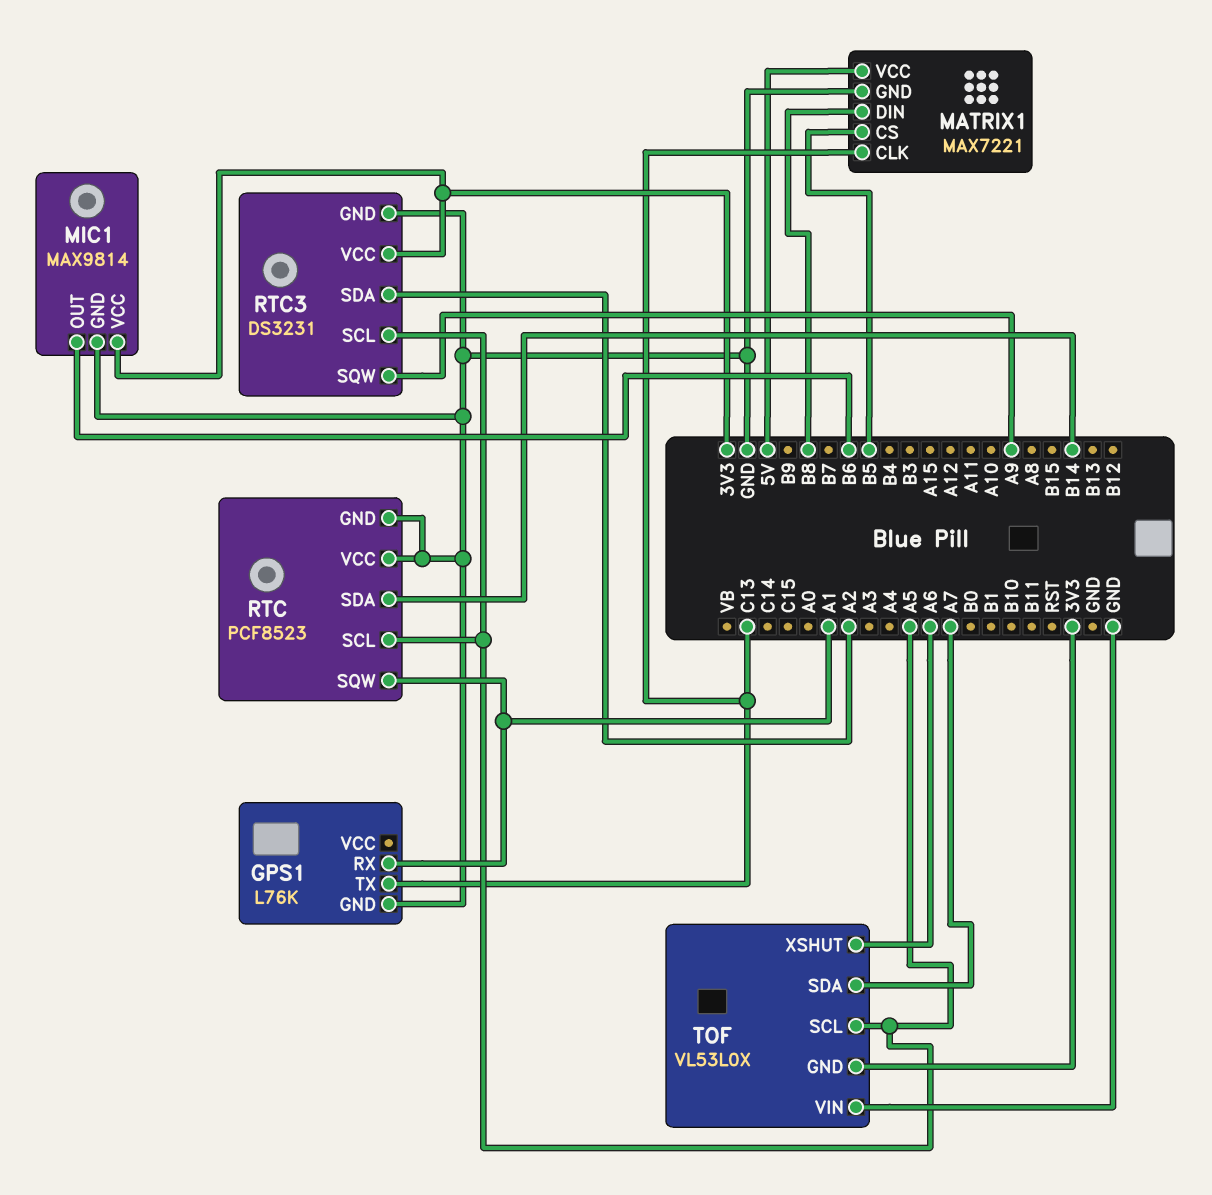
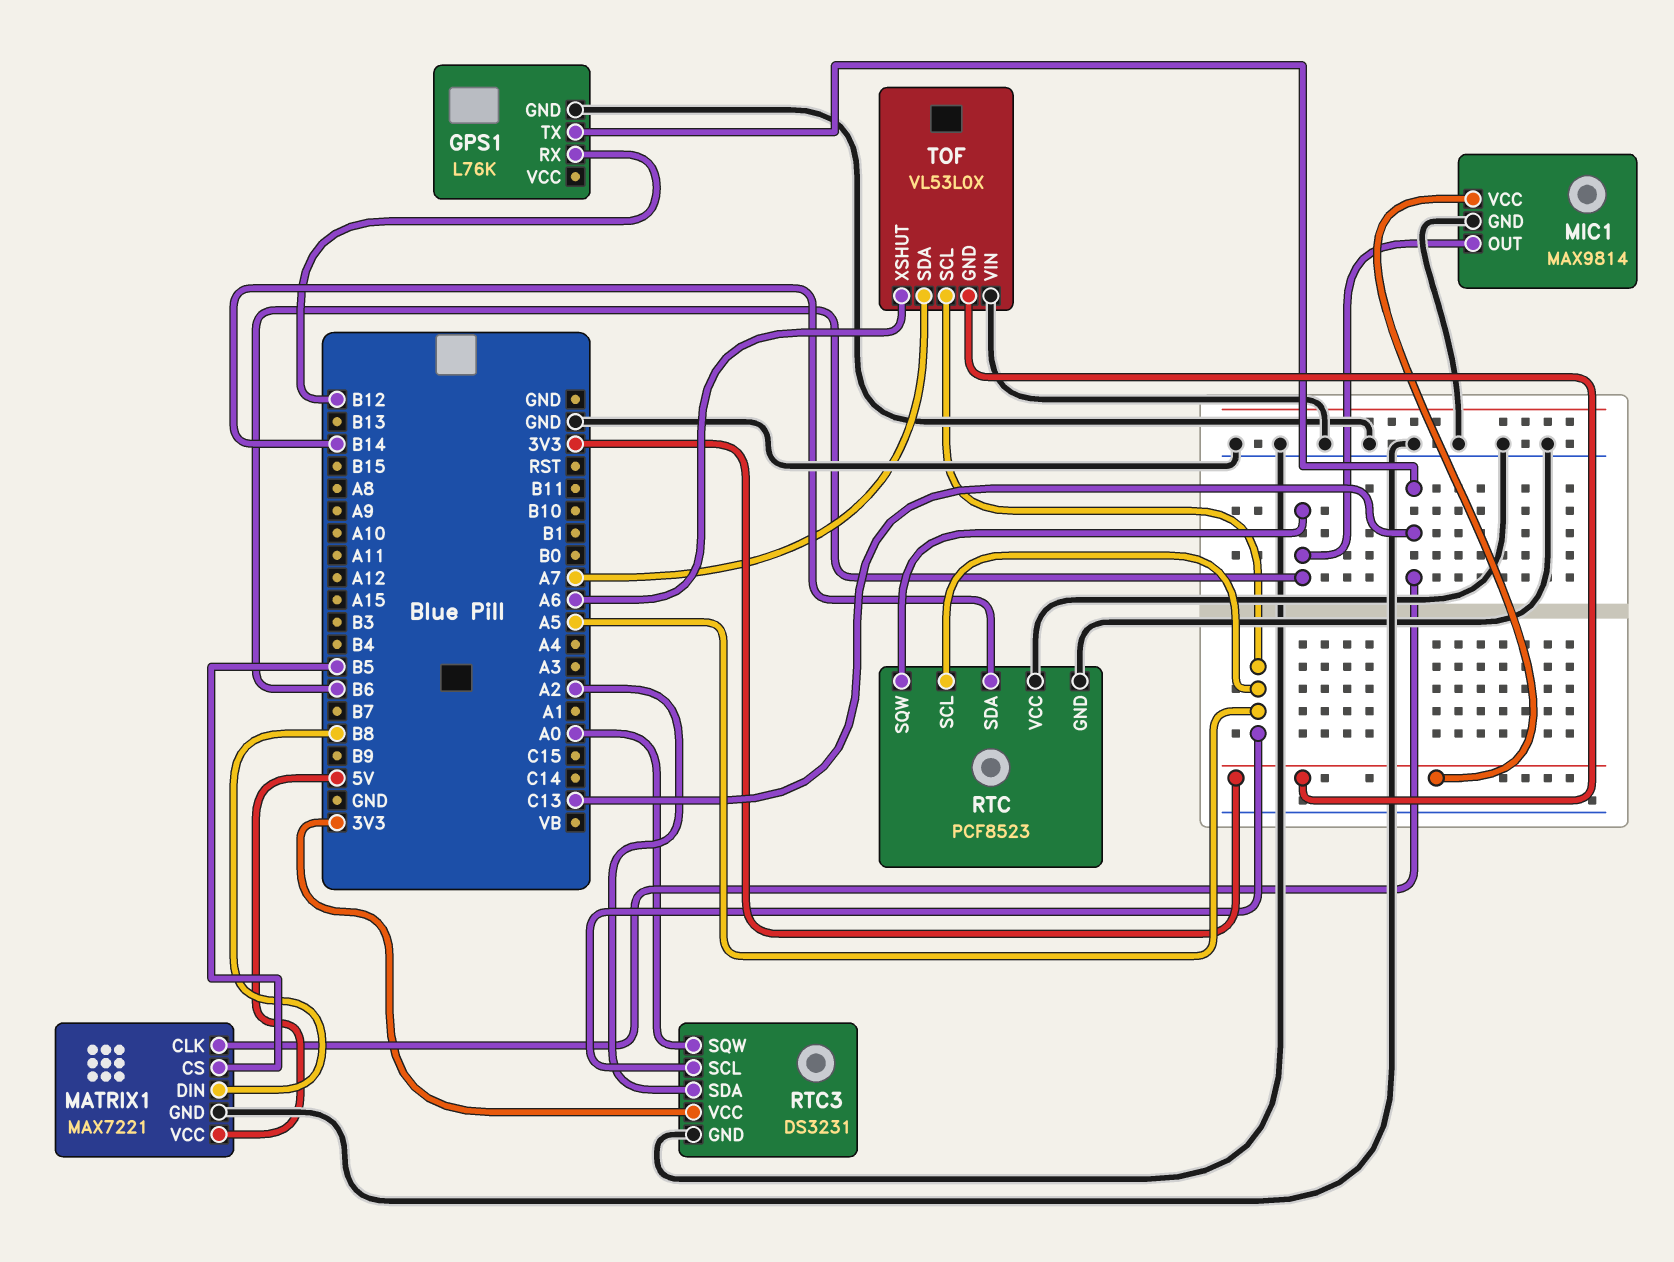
GPS1 pin RX: A1 -> B12
RTC pin SQW: A1 -> B6
RTC3 pin SQW: A9 -> A0

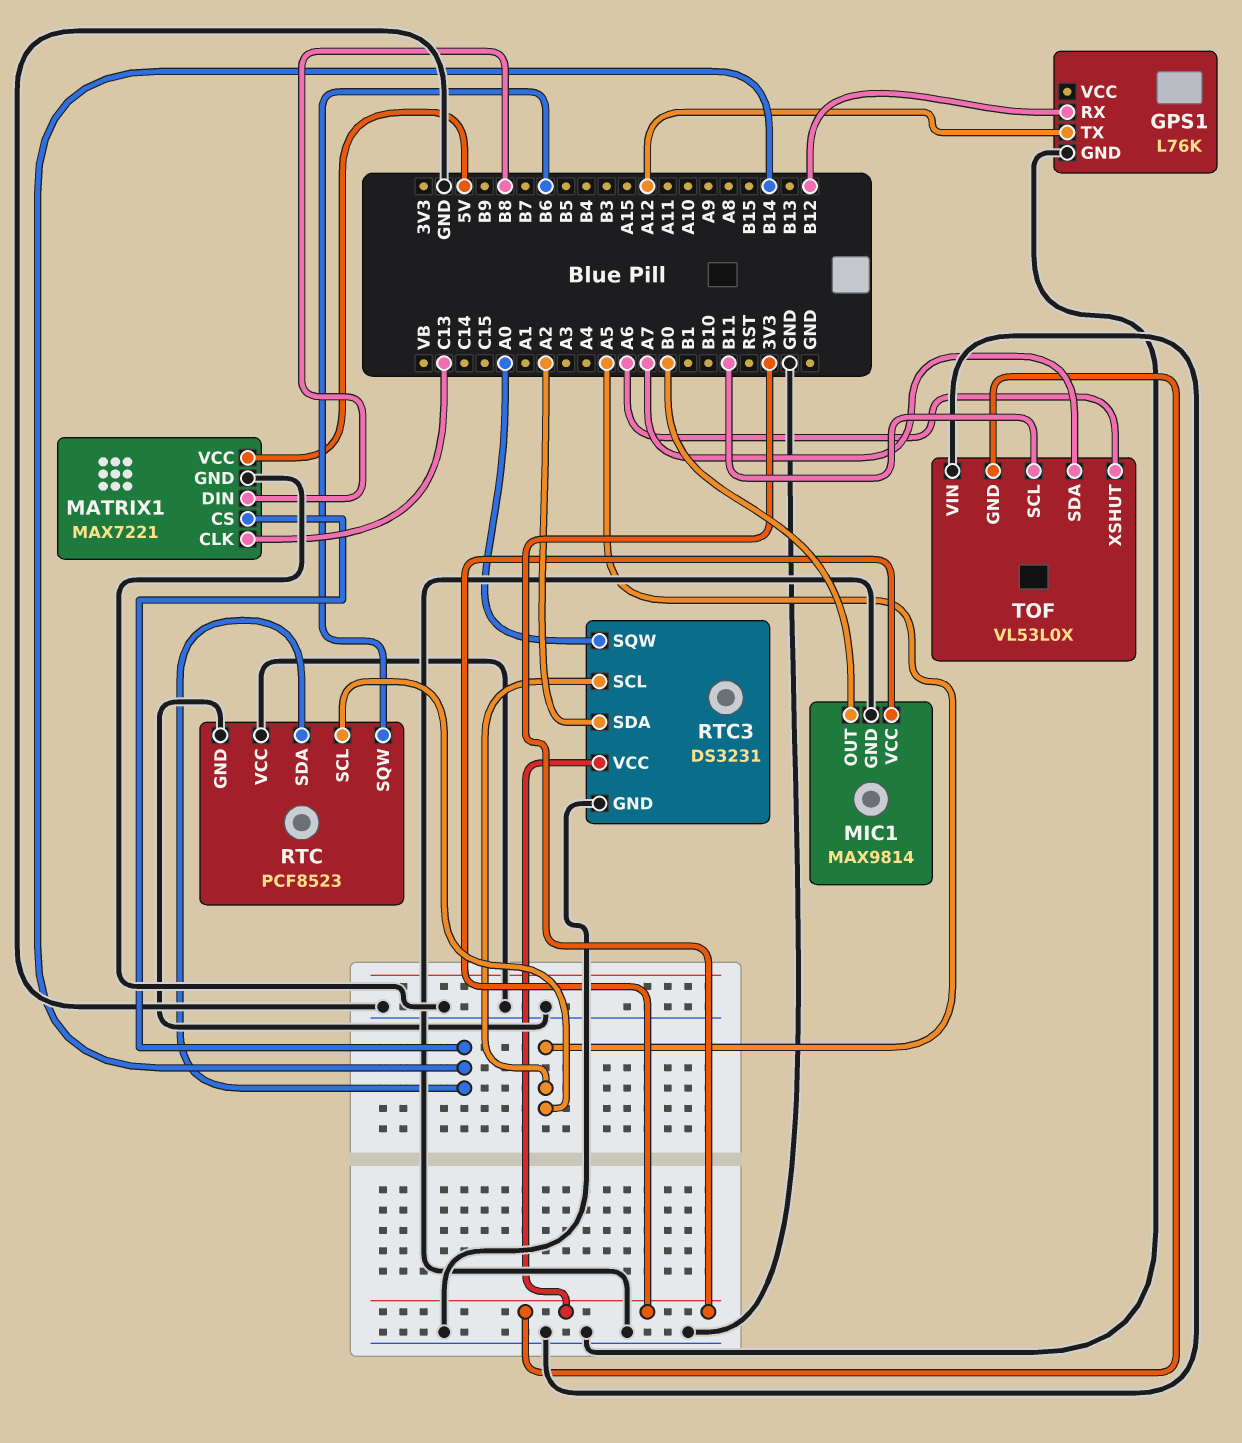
GPS1 pin TX: C13 -> A12
MATRIX1 pin CS: B5 -> B14
MIC1 pin OUT: B6 -> B0
TOF pin SCL: A5 -> B11

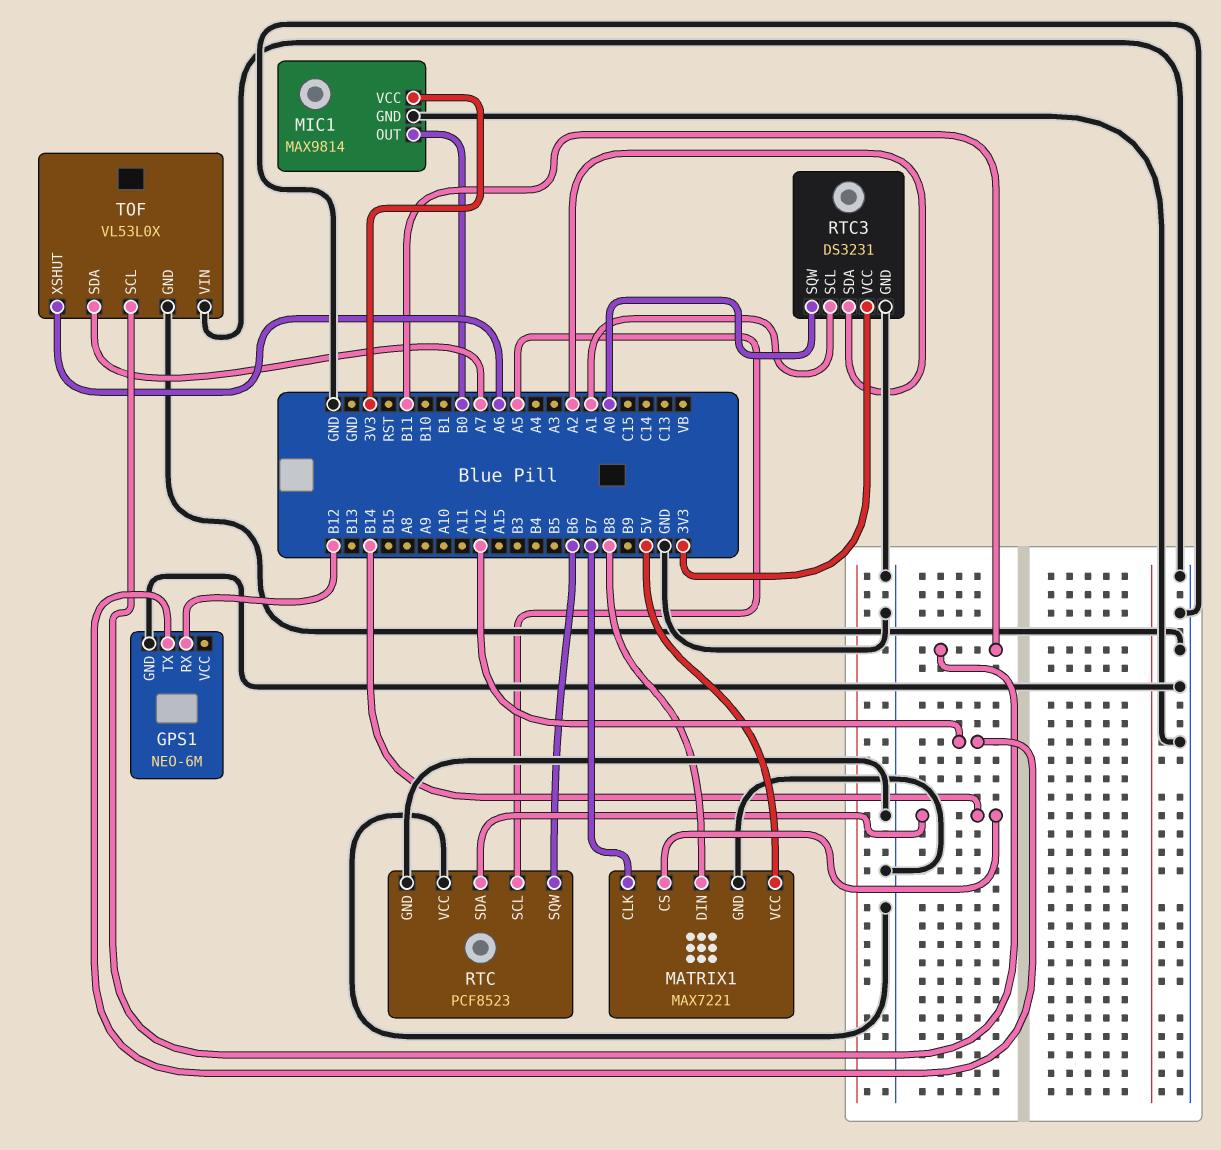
GPS1: L76K -> NEO-6M
MATRIX1 pin CLK: C13 -> B7
RTC3 pin SCL: A5 -> A1
TOF pin GND: 3V3 -> GND

